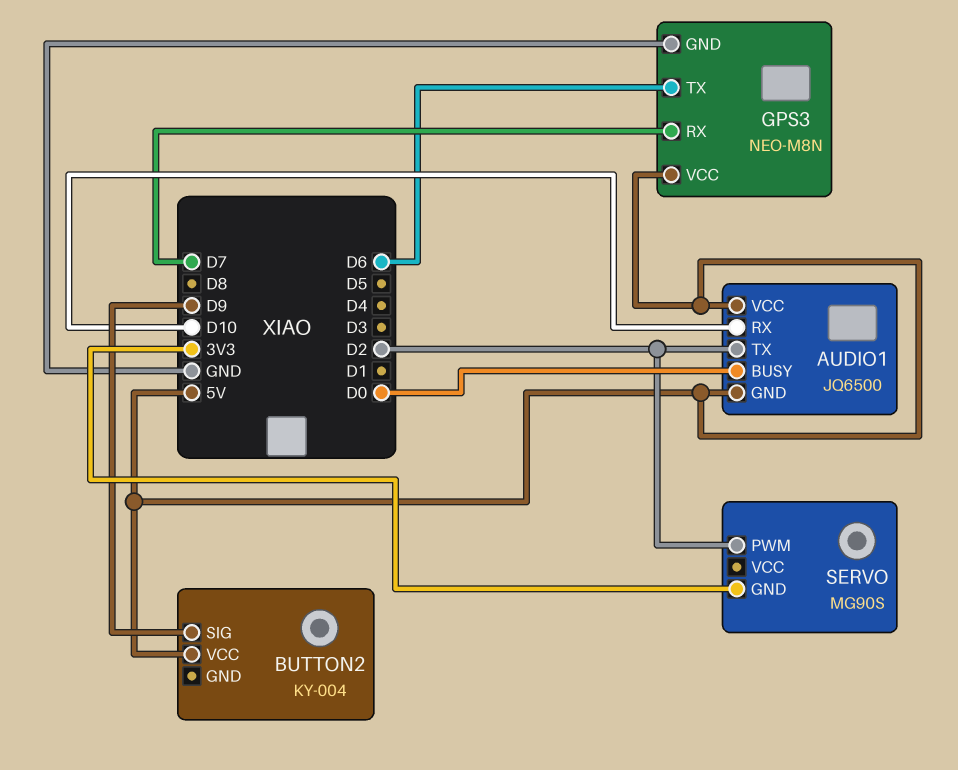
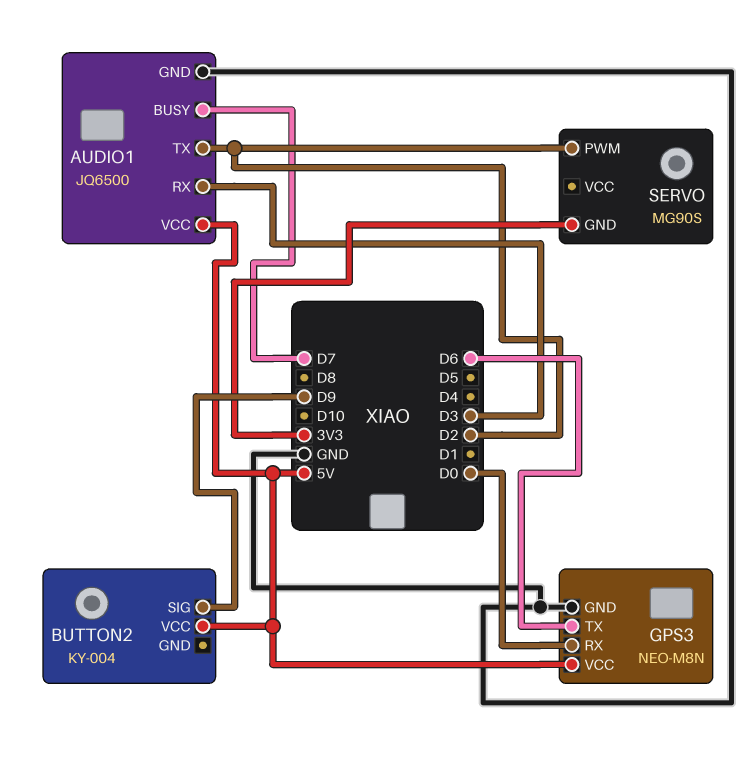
AUDIO1 pin BUSY: D0 -> D7
AUDIO1 pin GND: 5V -> GND
AUDIO1 pin RX: D10 -> D3
GPS3 pin RX: D7 -> D0

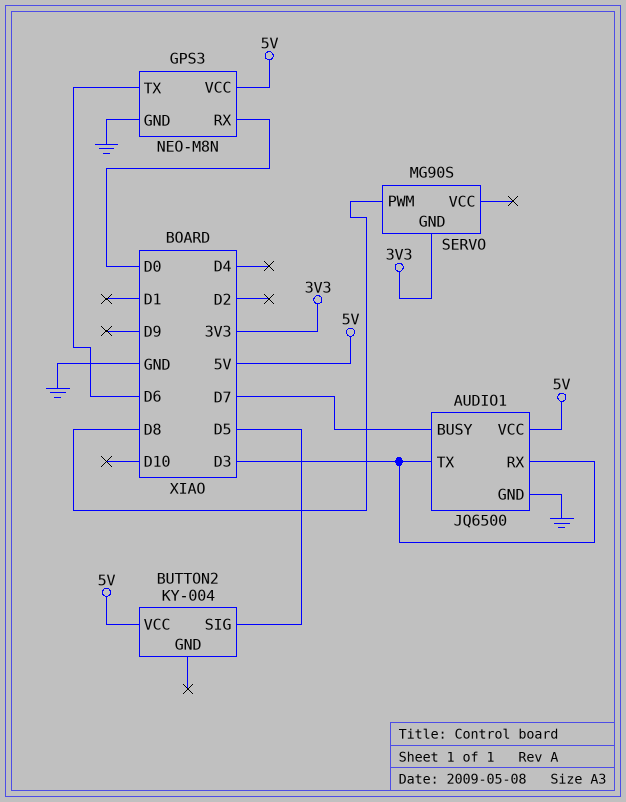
AUDIO1 pin TX: D2 -> D3
BUTTON2 pin SIG: D9 -> D5
SERVO pin PWM: D2 -> D8

